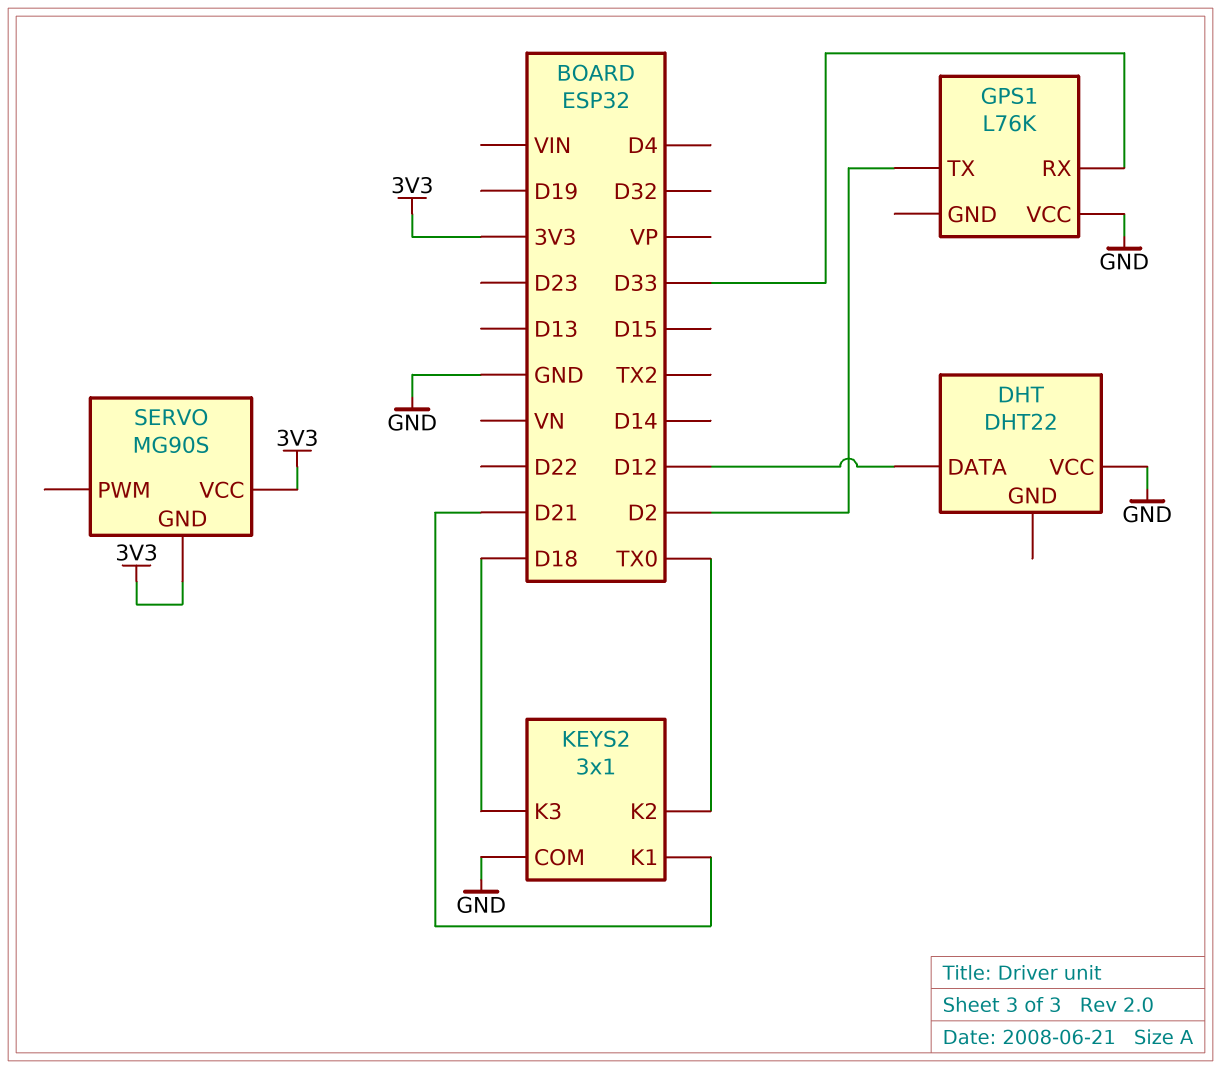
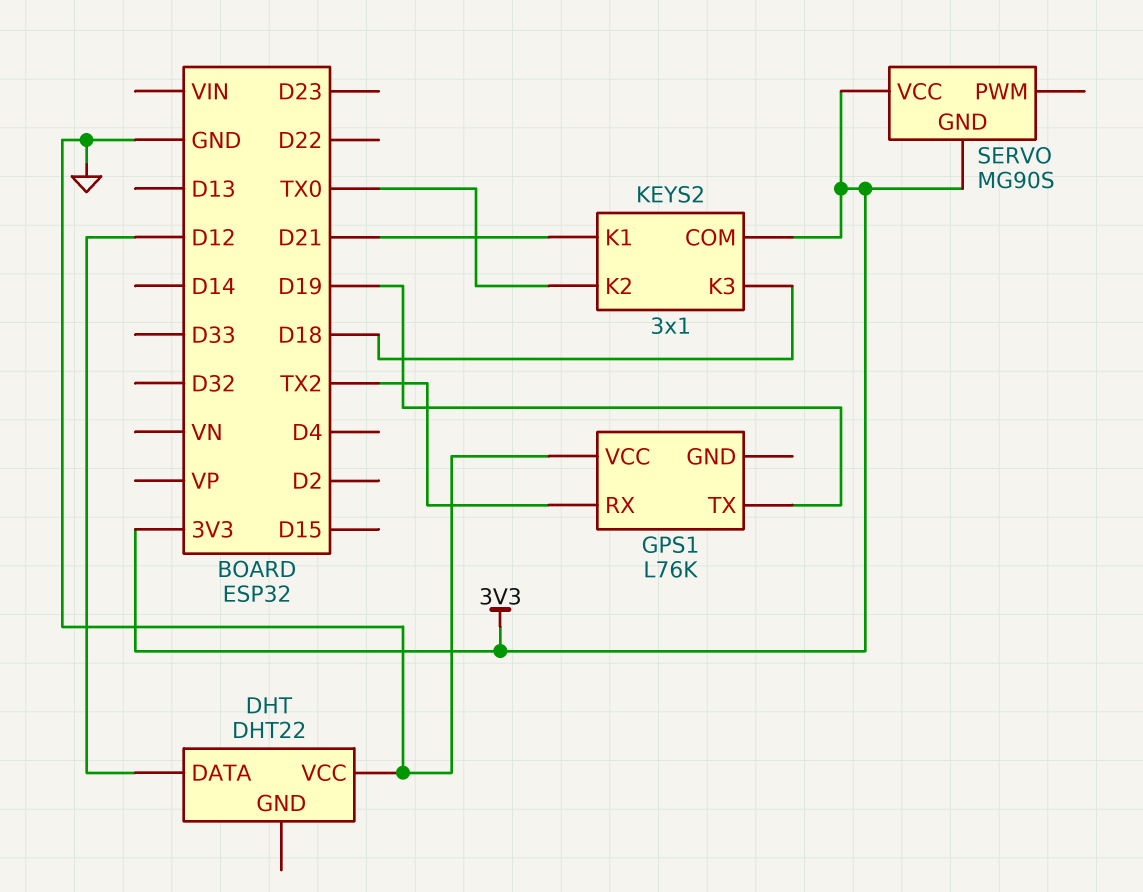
GPS1 pin RX: D33 -> TX2
GPS1 pin TX: D2 -> D19
KEYS2 pin COM: GND -> 3V3

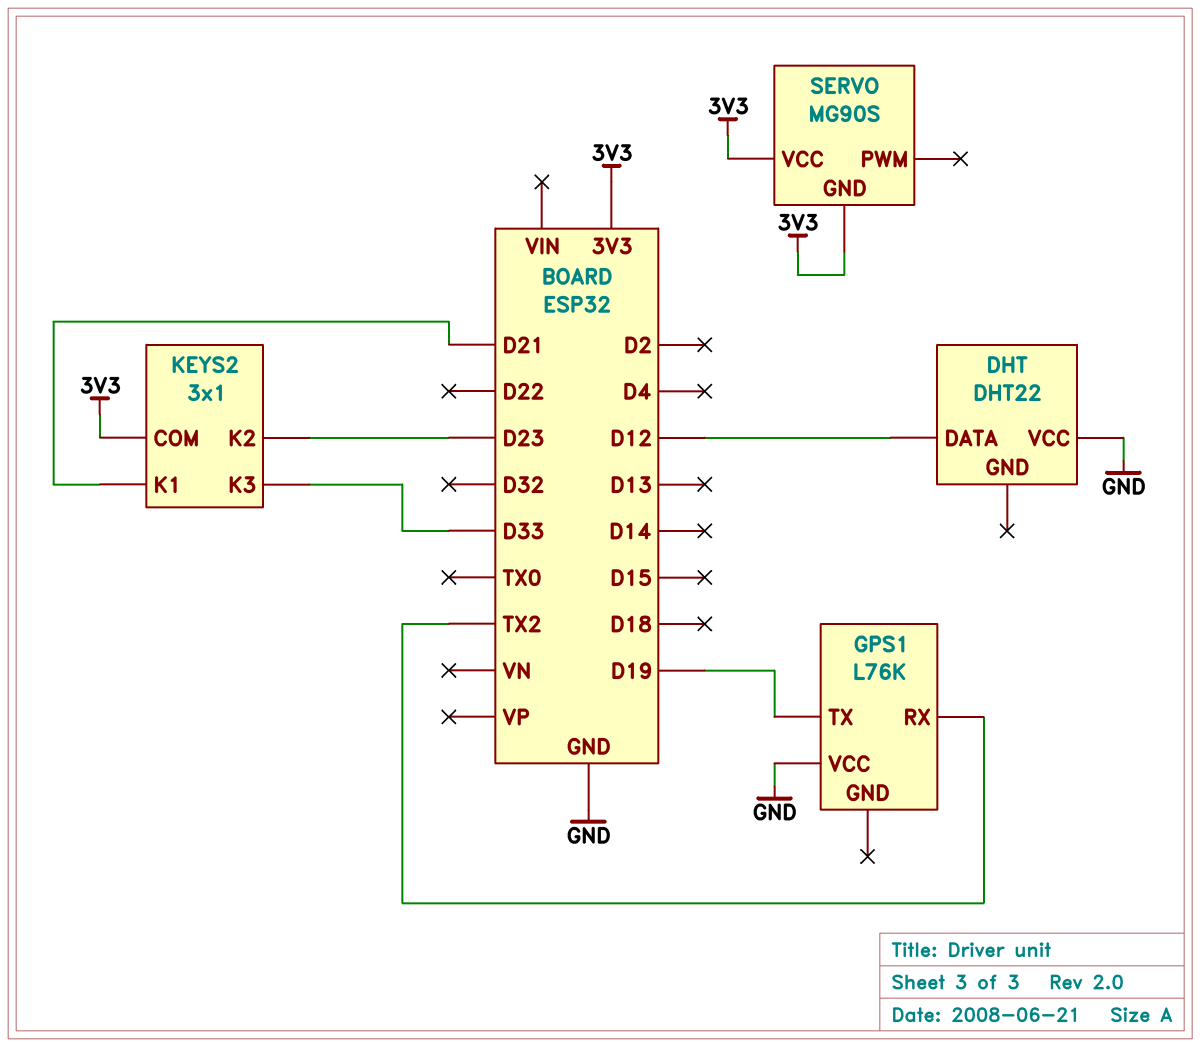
KEYS2 pin K2: TX0 -> D23
KEYS2 pin K3: D18 -> D33

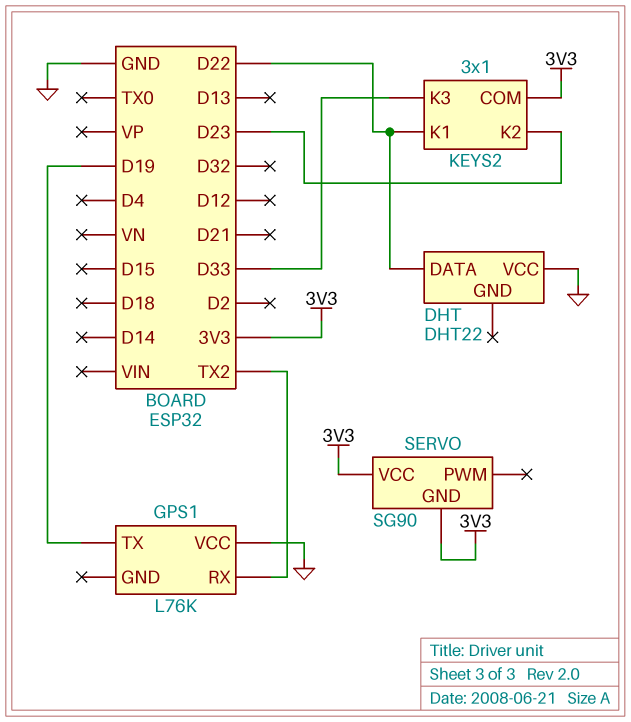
DHT pin DATA: D12 -> D22
KEYS2 pin K1: D21 -> D22
SERVO: MG90S -> SG90

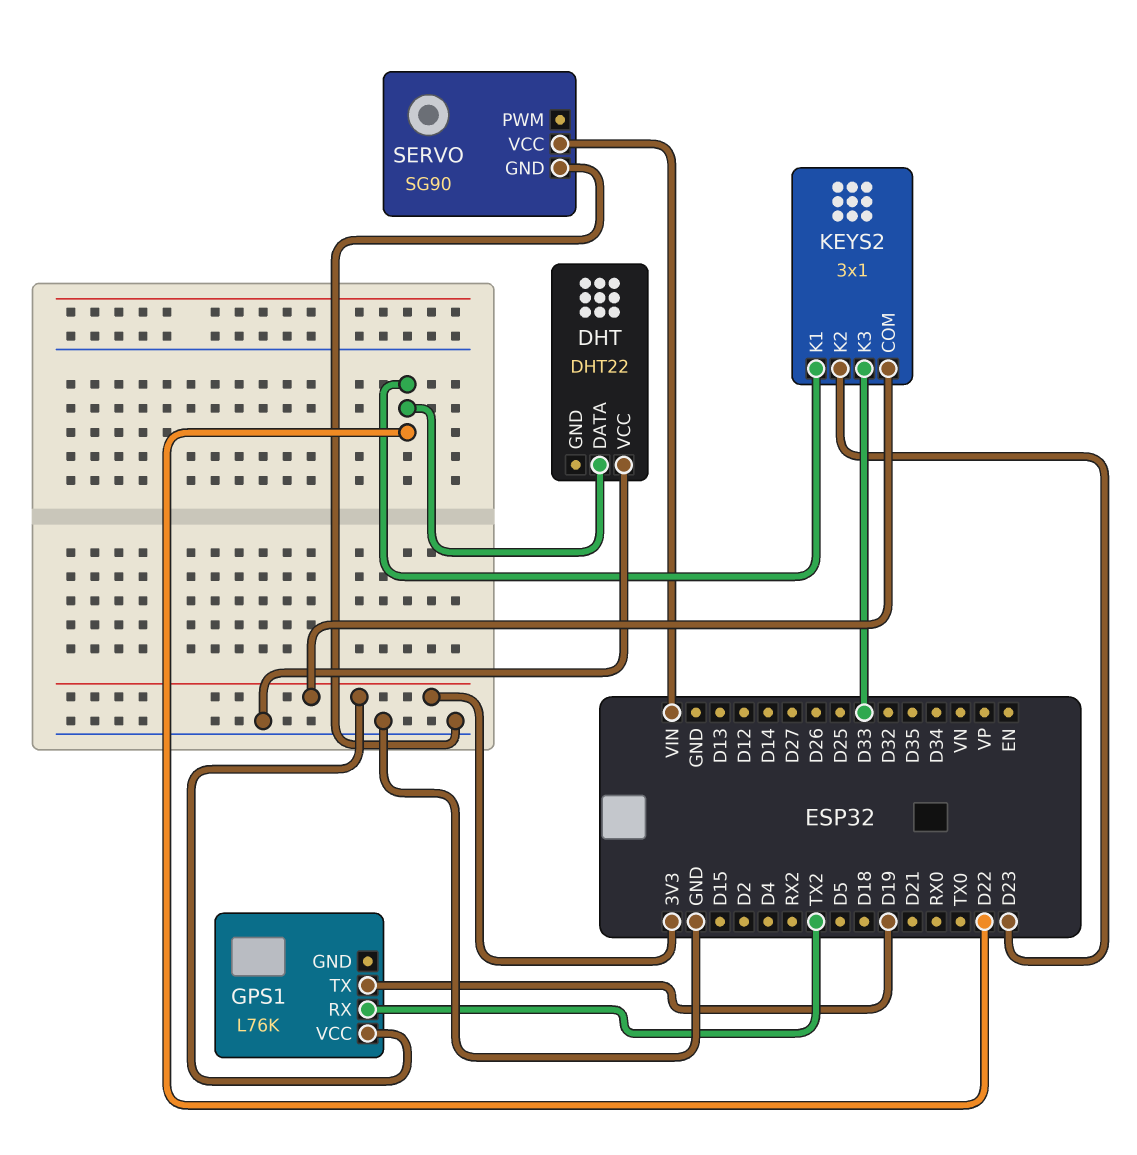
GPS1 pin VCC: GND -> 3V3
SERVO pin GND: 3V3 -> GND
SERVO pin VCC: 3V3 -> VIN

